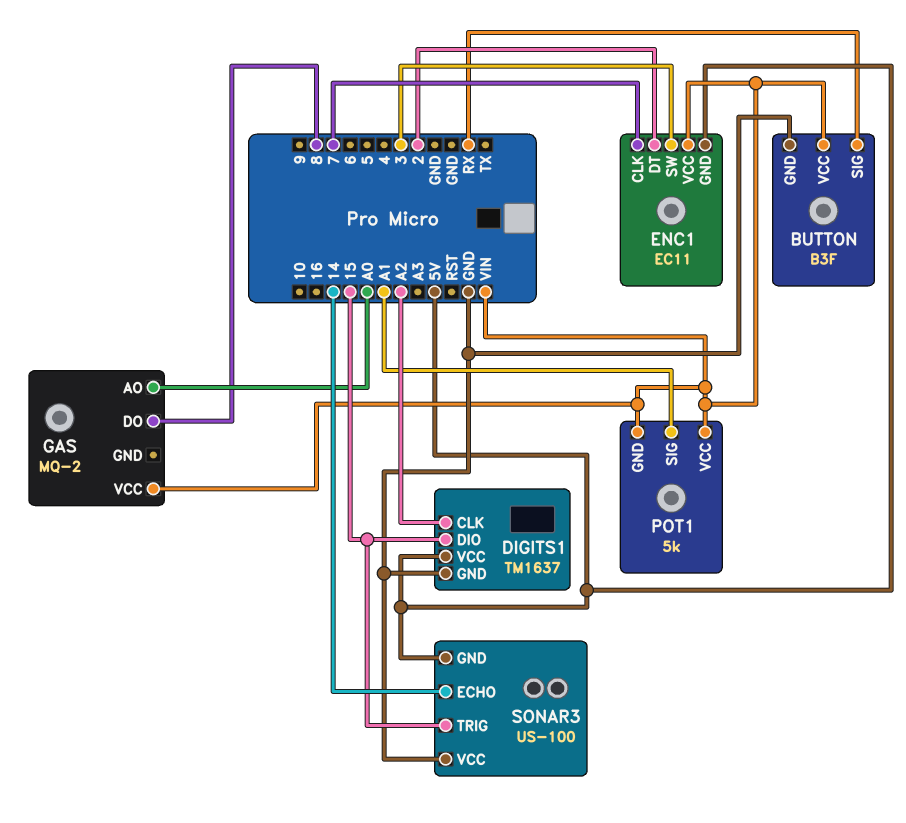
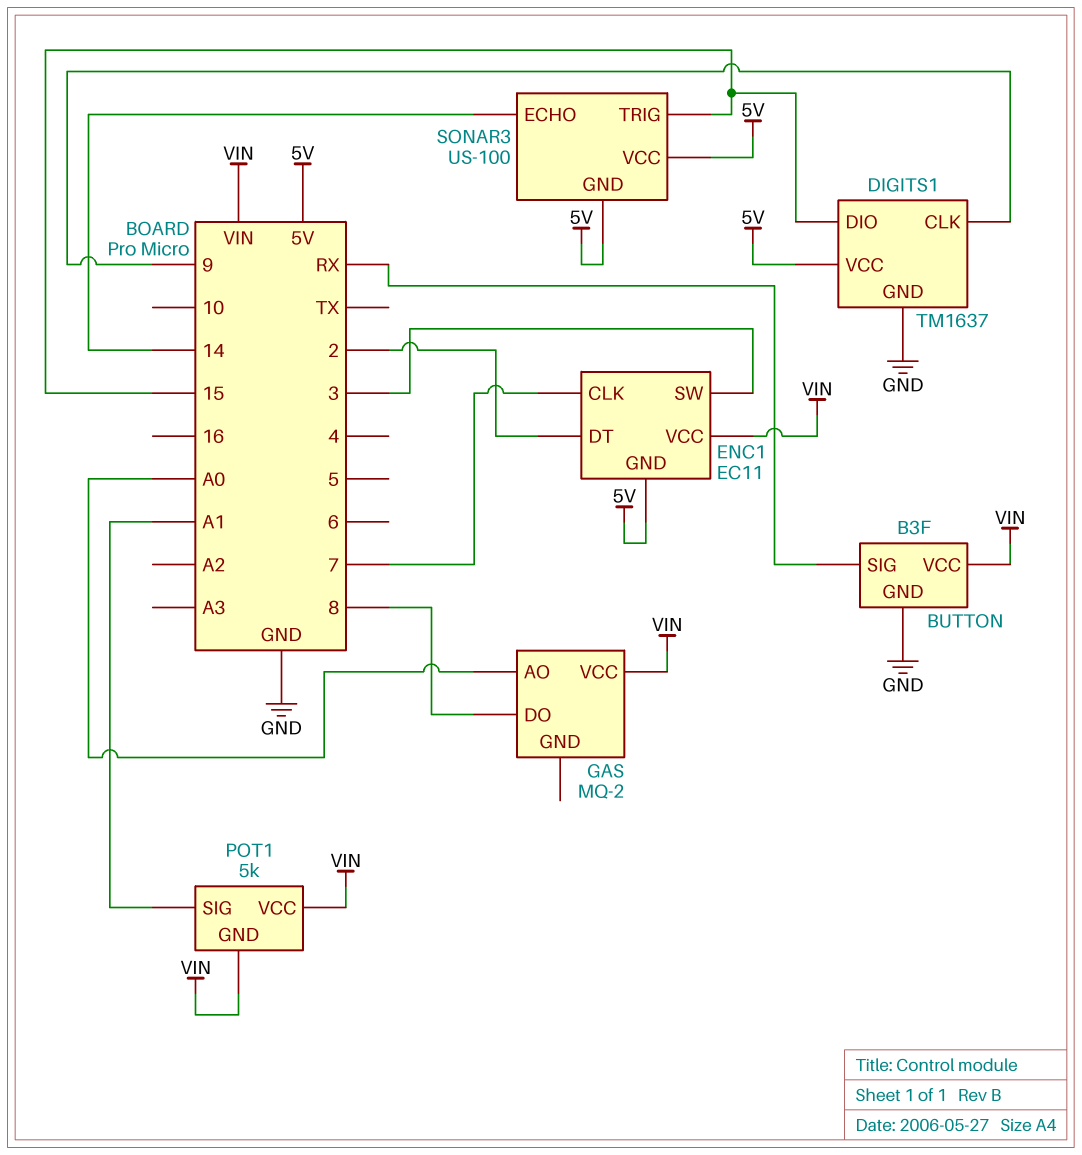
DIGITS1 pin CLK: A2 -> 9
SONAR3 pin VCC: GND -> 5V

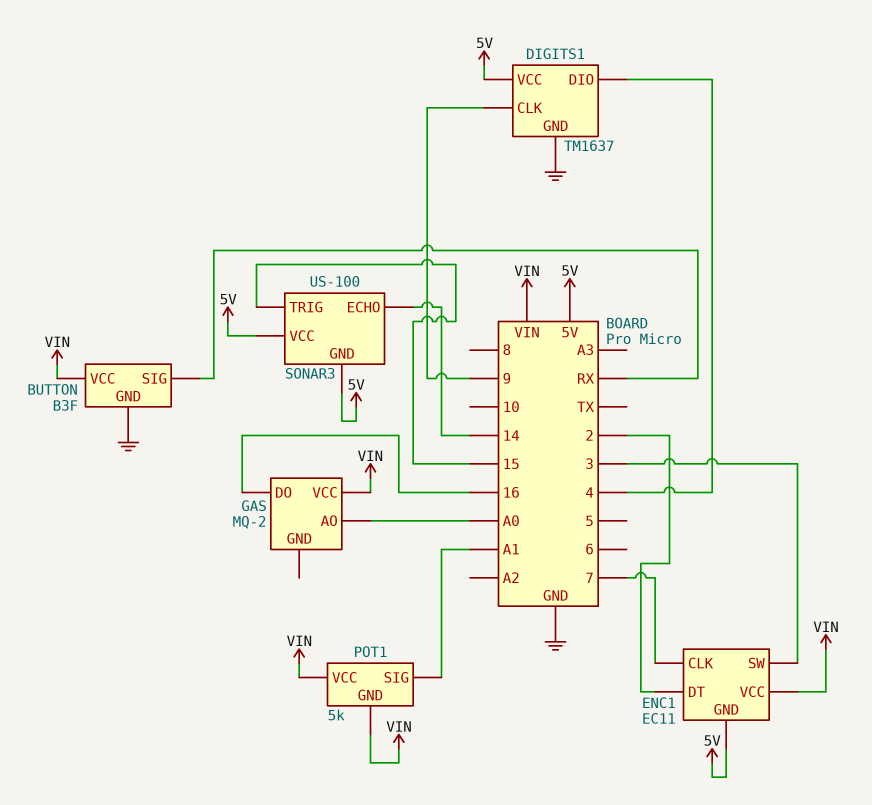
DIGITS1 pin DIO: 15 -> 4
GAS pin DO: 8 -> 16

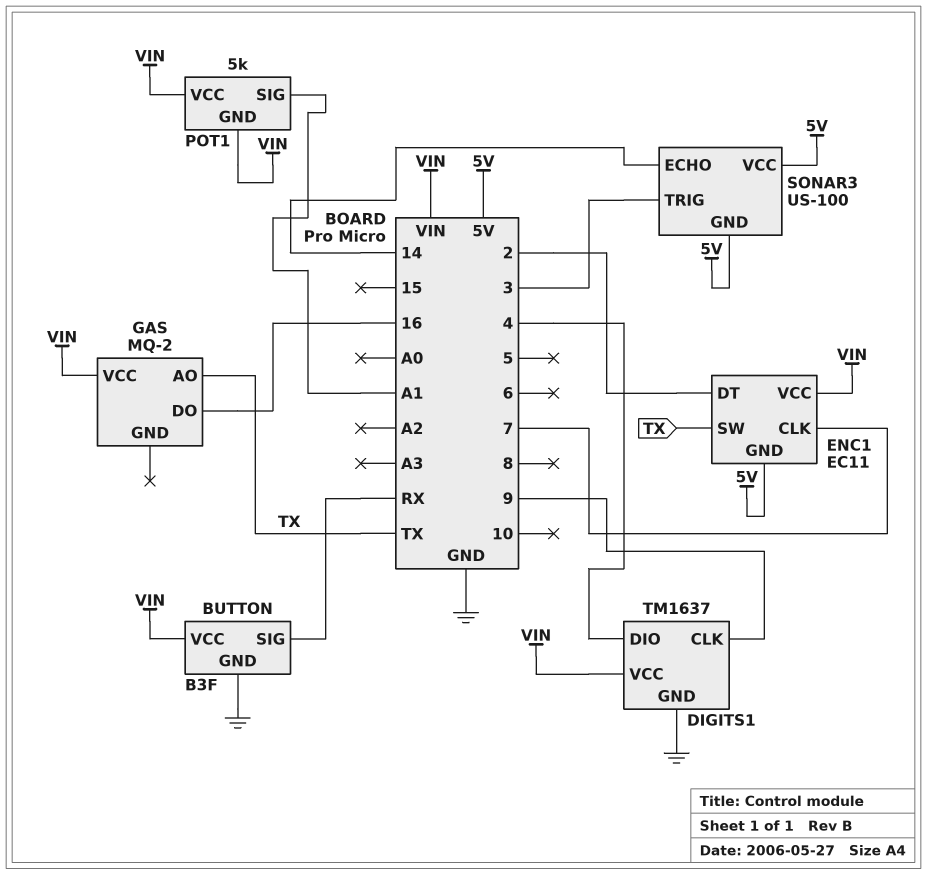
DIGITS1 pin VCC: 5V -> VIN
ENC1 pin SW: 3 -> TX
GAS pin AO: A0 -> TX
SONAR3 pin TRIG: 15 -> 3

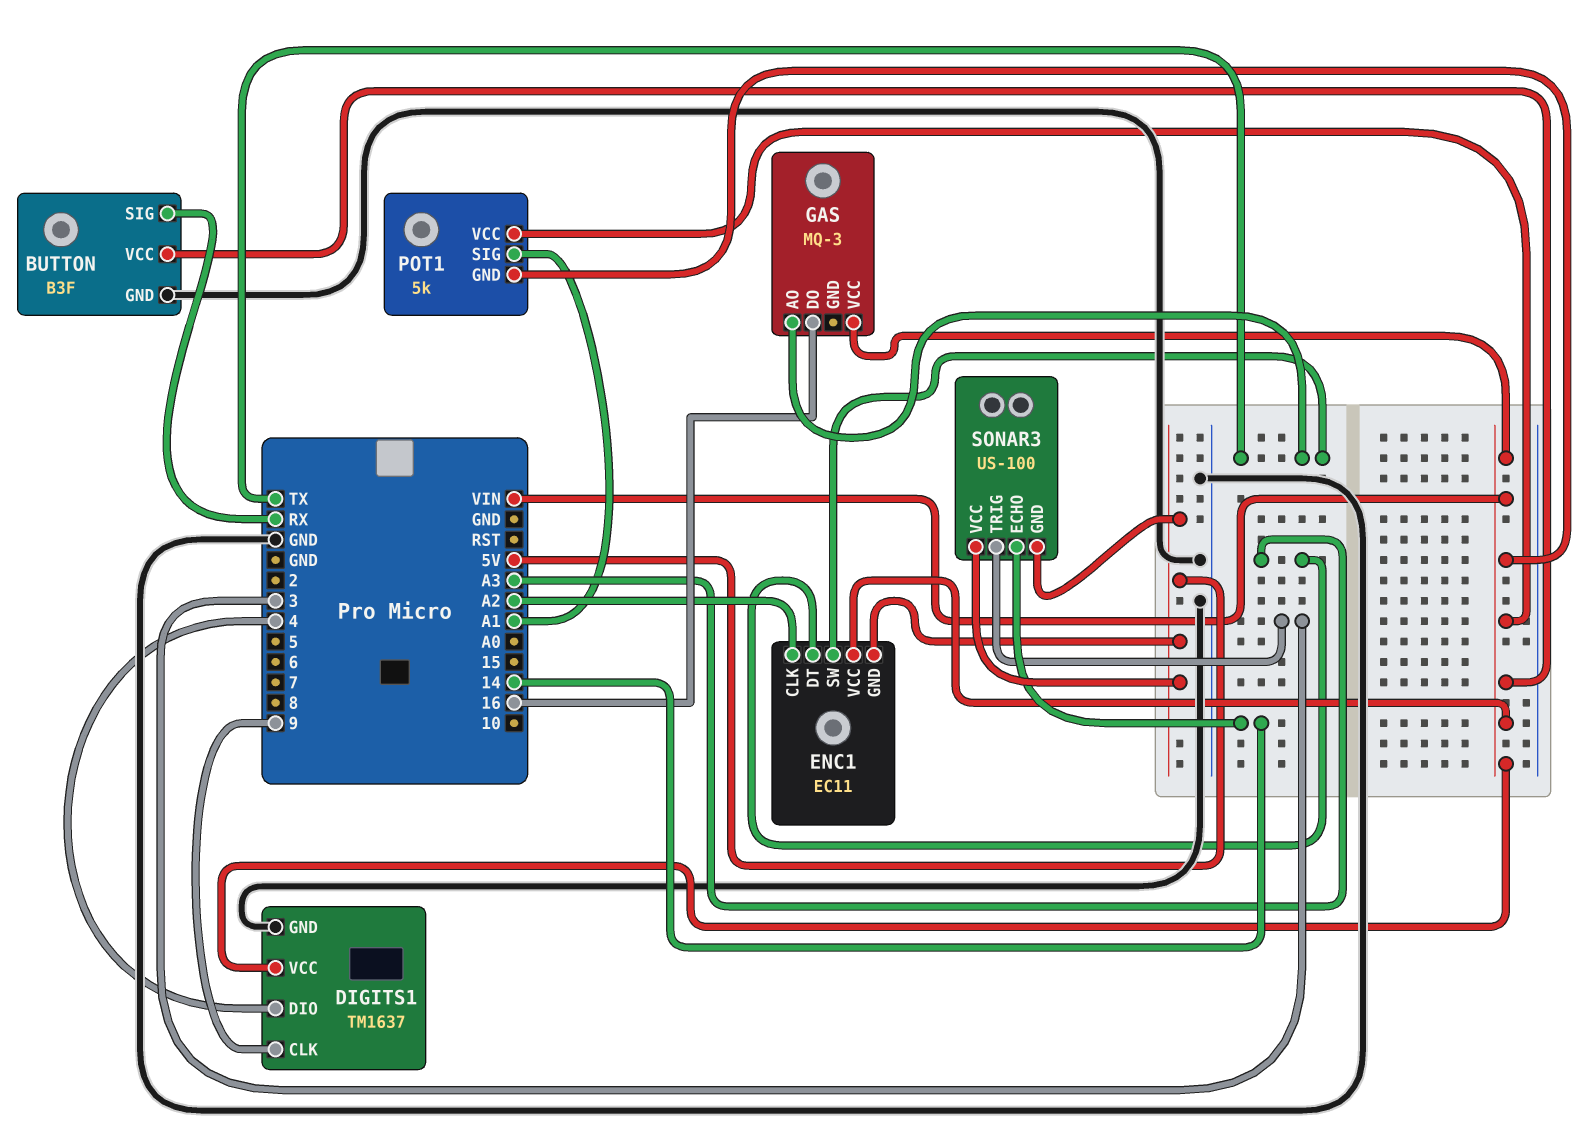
ENC1 pin CLK: 7 -> A2
ENC1 pin DT: 2 -> A3
GAS: MQ-2 -> MQ-3

